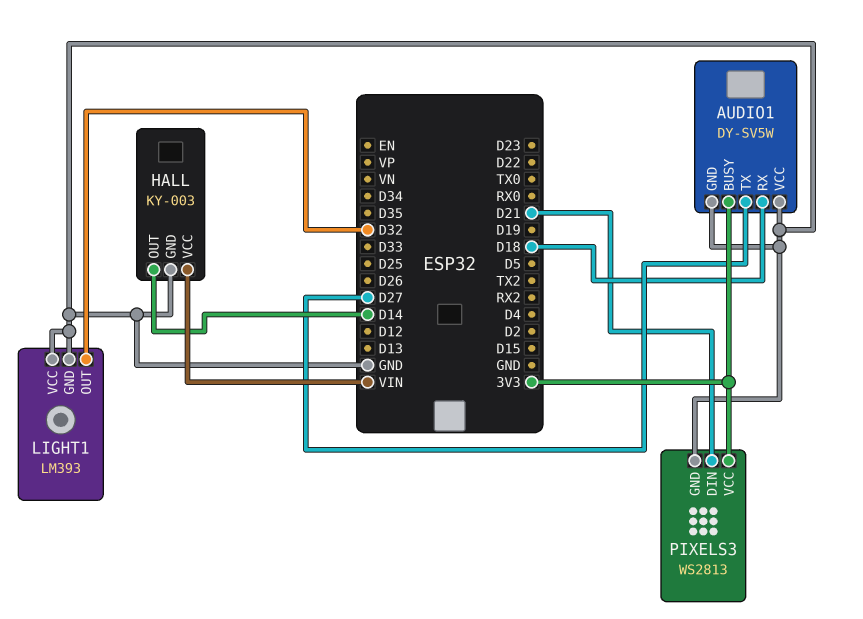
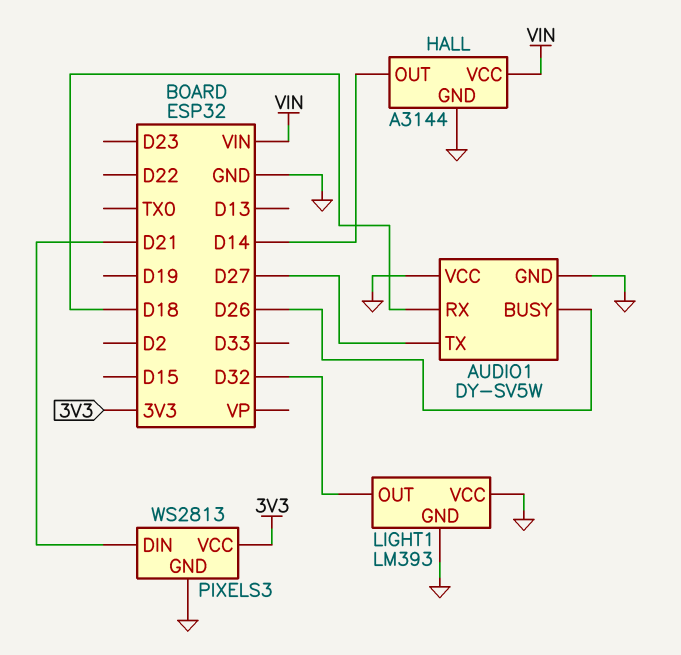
AUDIO1 pin BUSY: 3V3 -> D26
HALL: KY-003 -> A3144

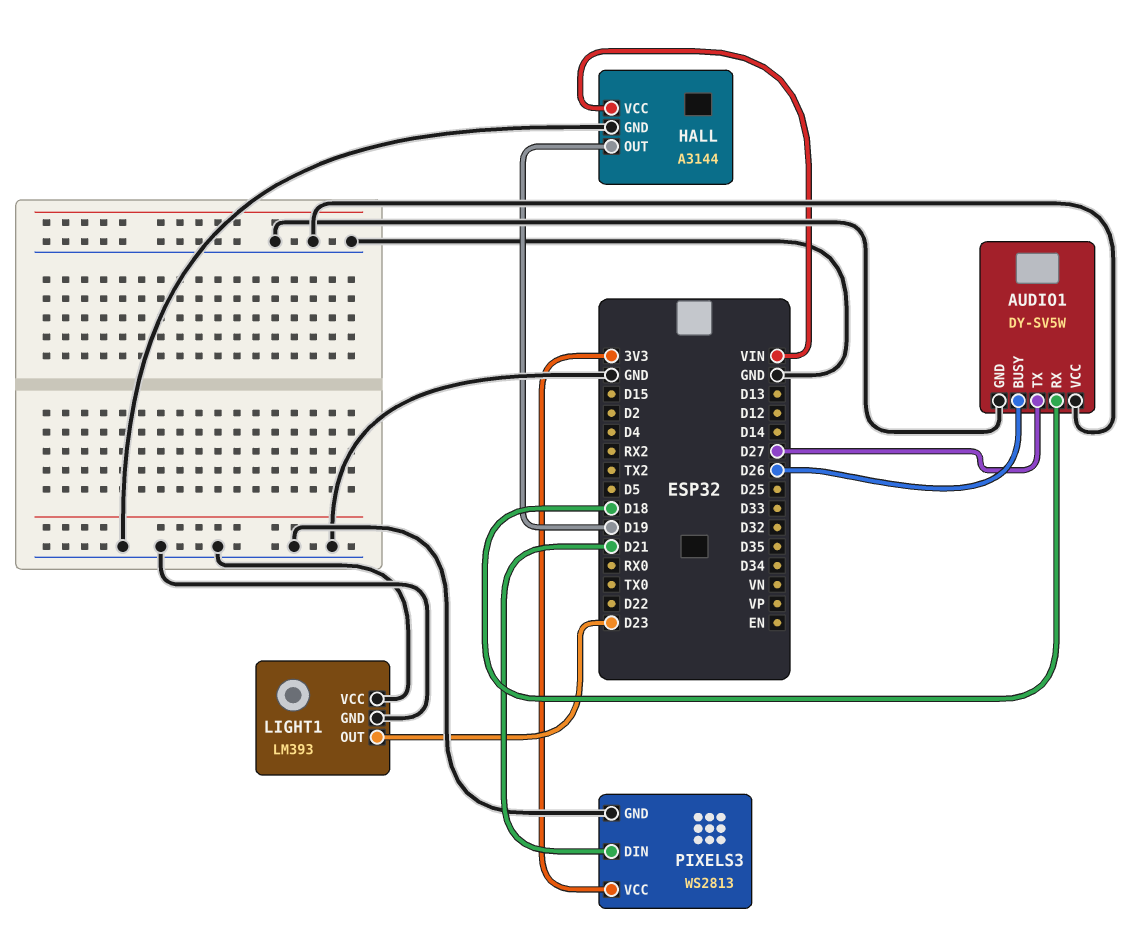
HALL pin OUT: D14 -> D19
LIGHT1 pin OUT: D32 -> D23

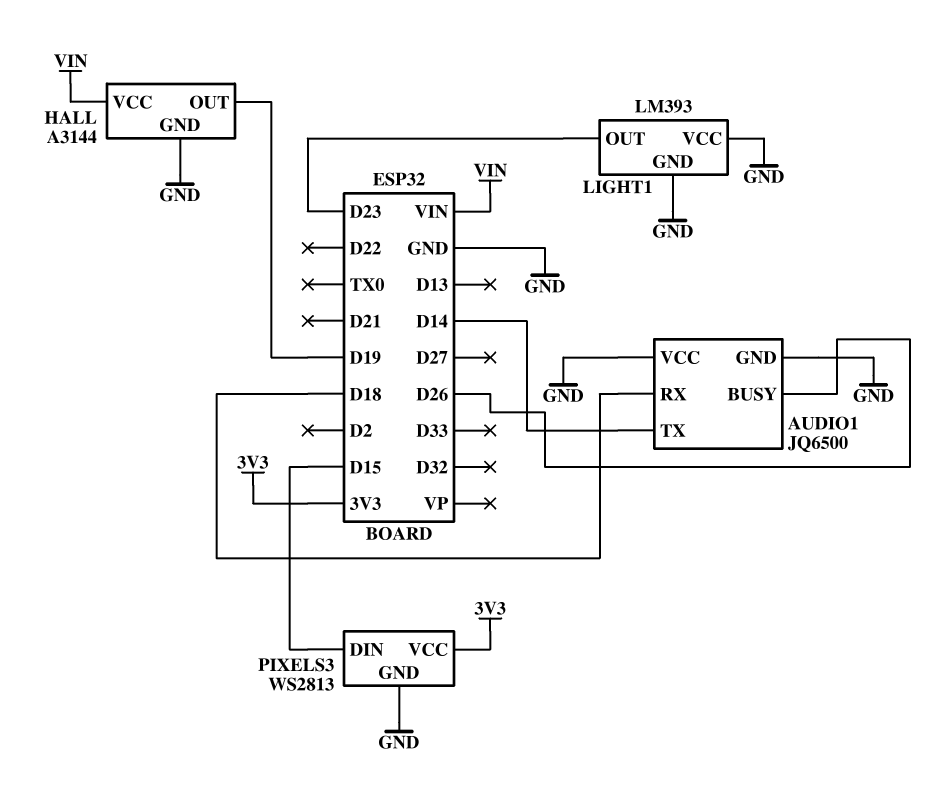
AUDIO1: DY-SV5W -> JQ6500
AUDIO1 pin TX: D27 -> D14
PIXELS3 pin DIN: D21 -> D15

